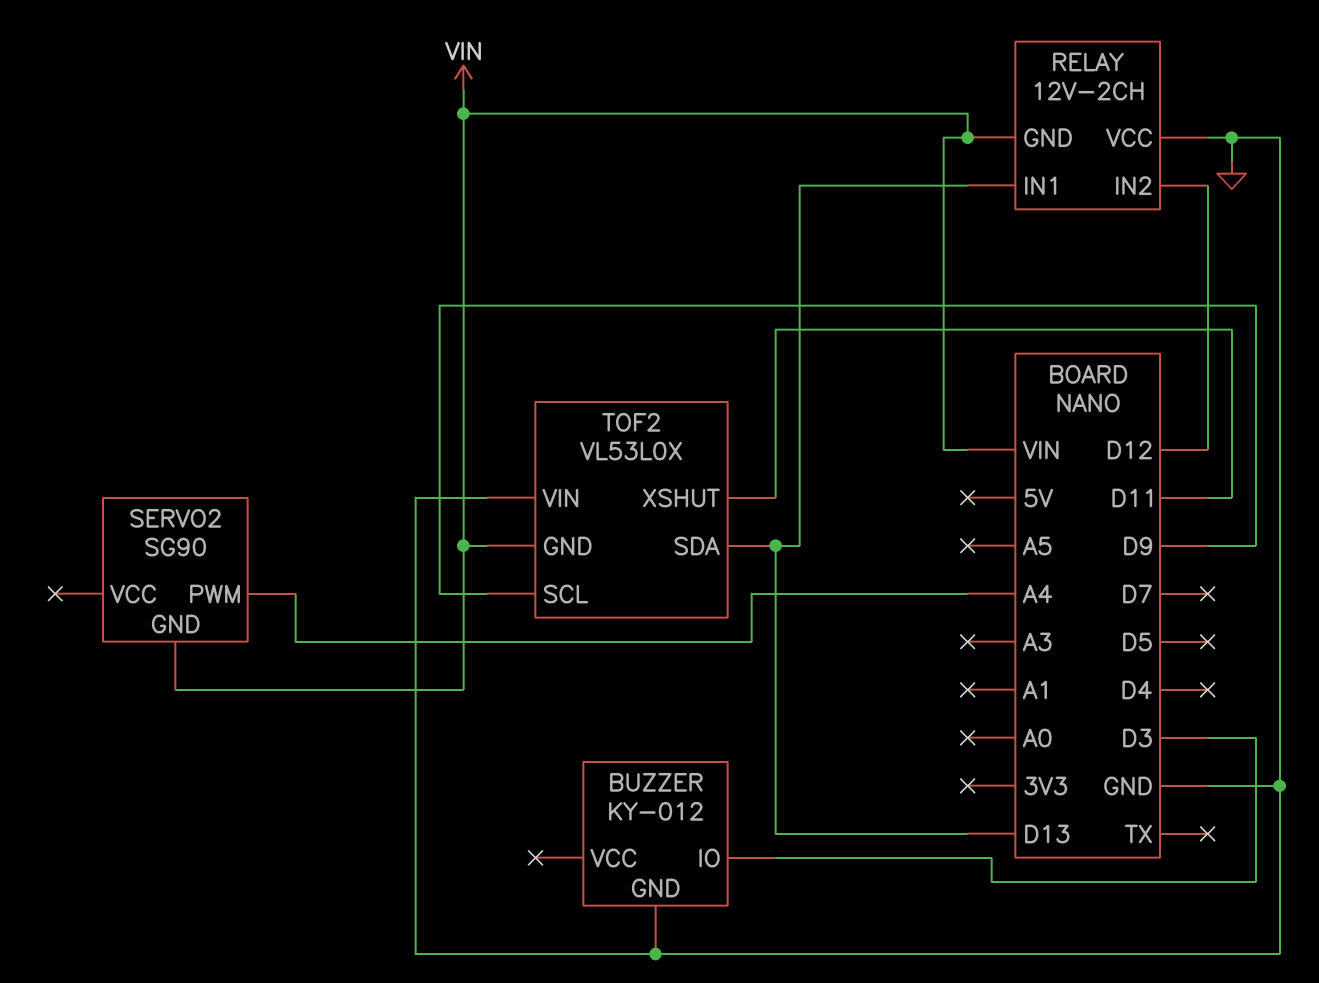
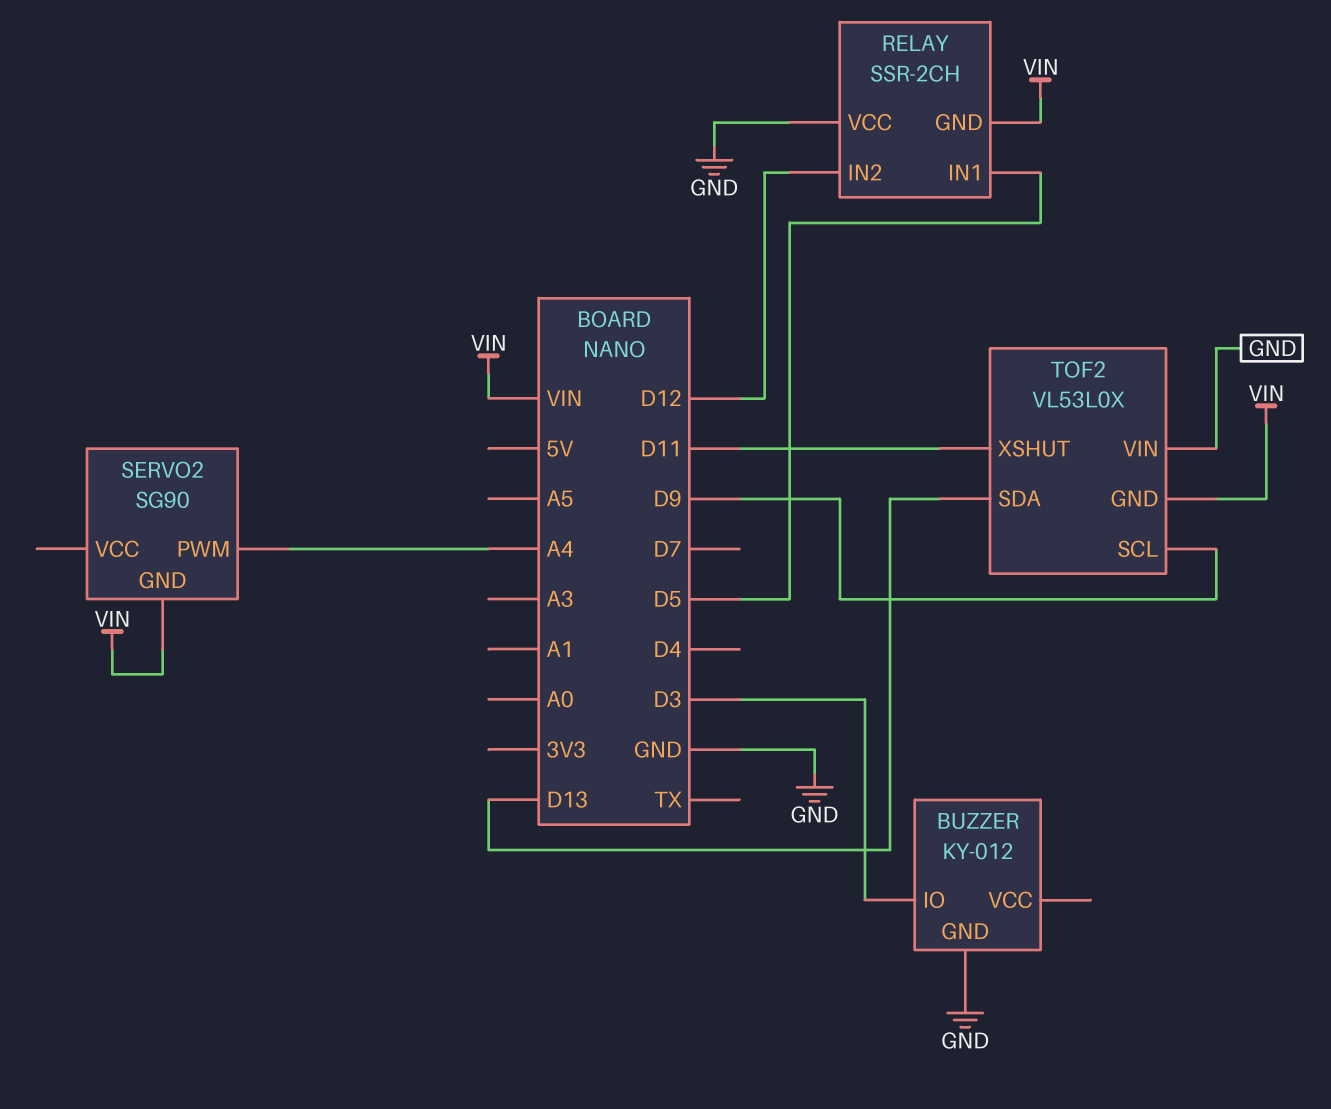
RELAY: 12V-2CH -> SSR-2CH
RELAY pin IN1: D13 -> D5

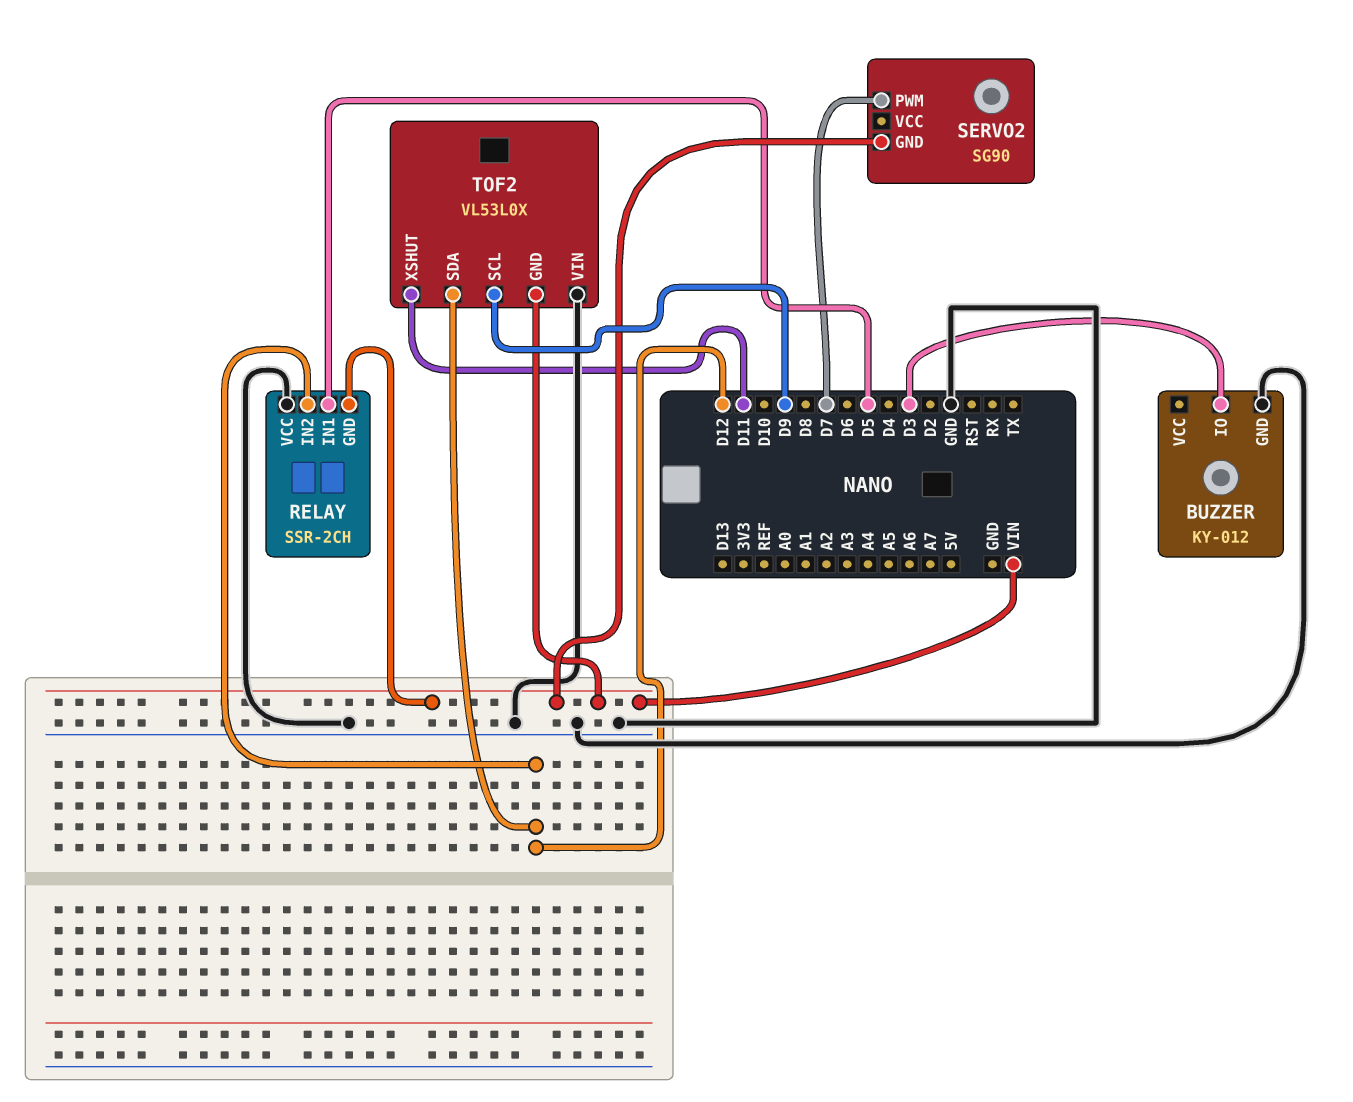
SERVO2 pin PWM: A4 -> D7
TOF2 pin SDA: D13 -> D12

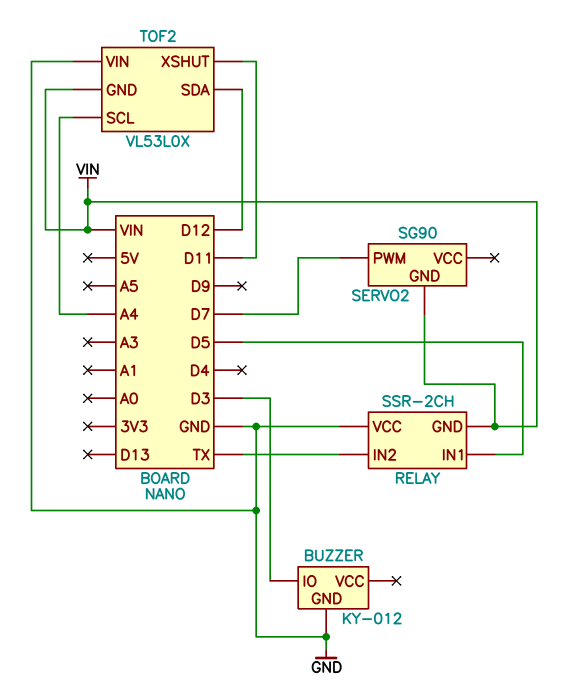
RELAY pin IN2: D12 -> TX
TOF2 pin SCL: D9 -> A4

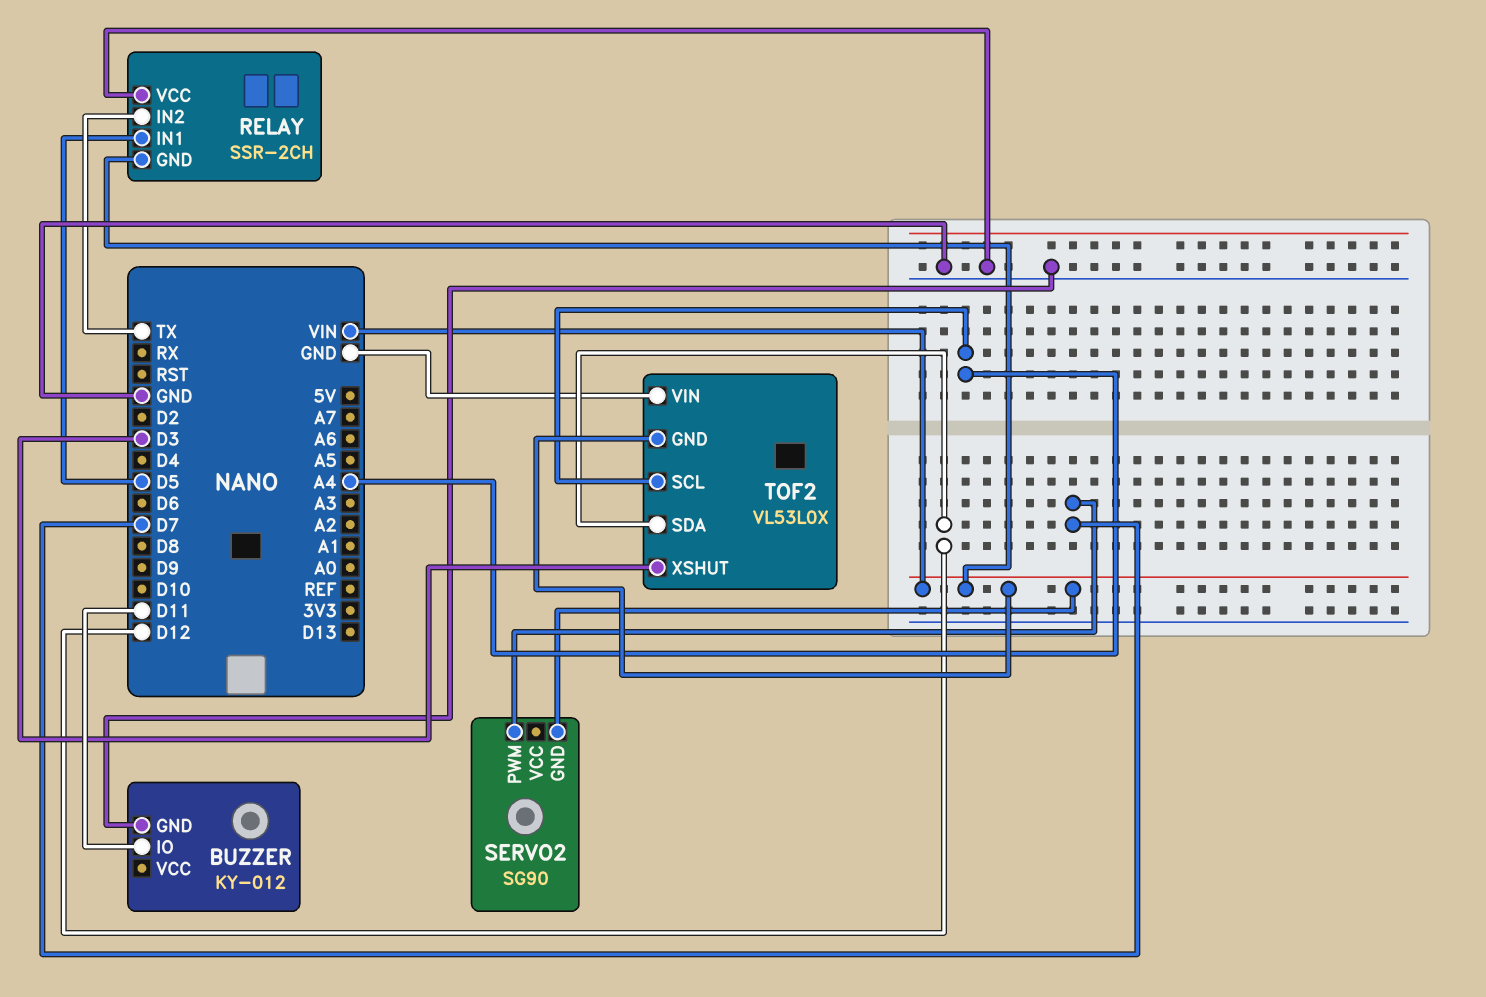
BUZZER pin IO: D3 -> D11
TOF2 pin XSHUT: D11 -> D3

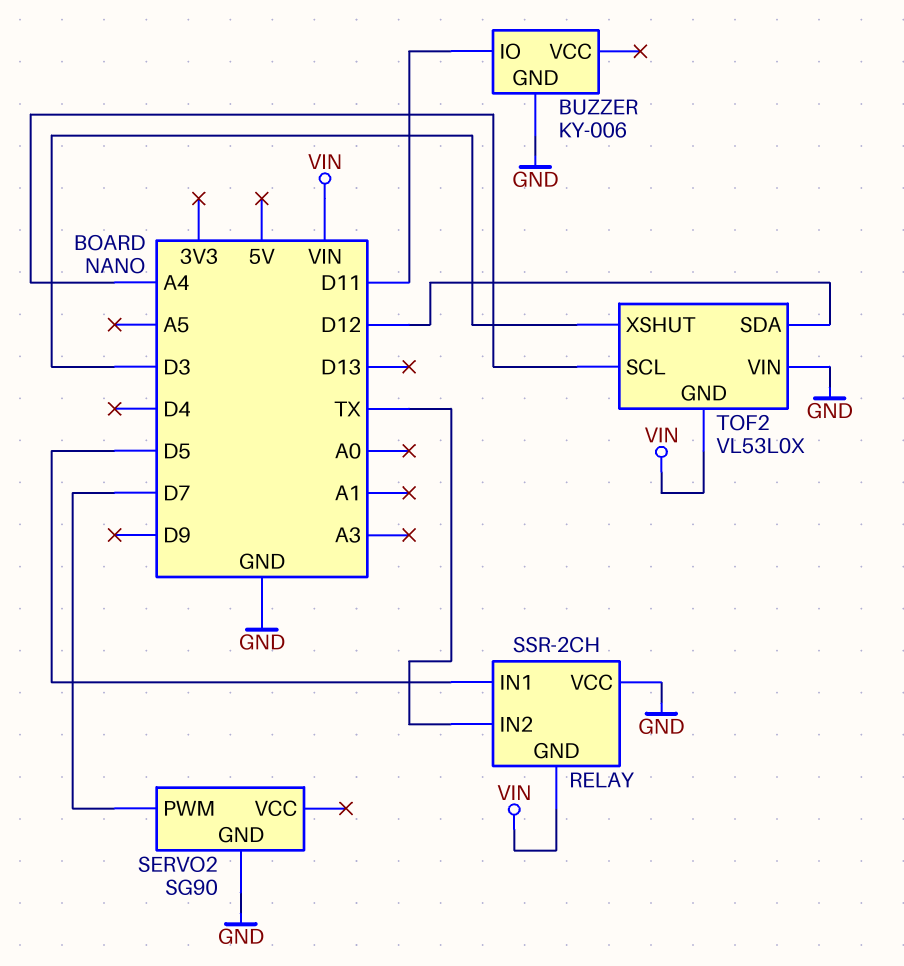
BUZZER: KY-012 -> KY-006
SERVO2 pin GND: VIN -> GND

